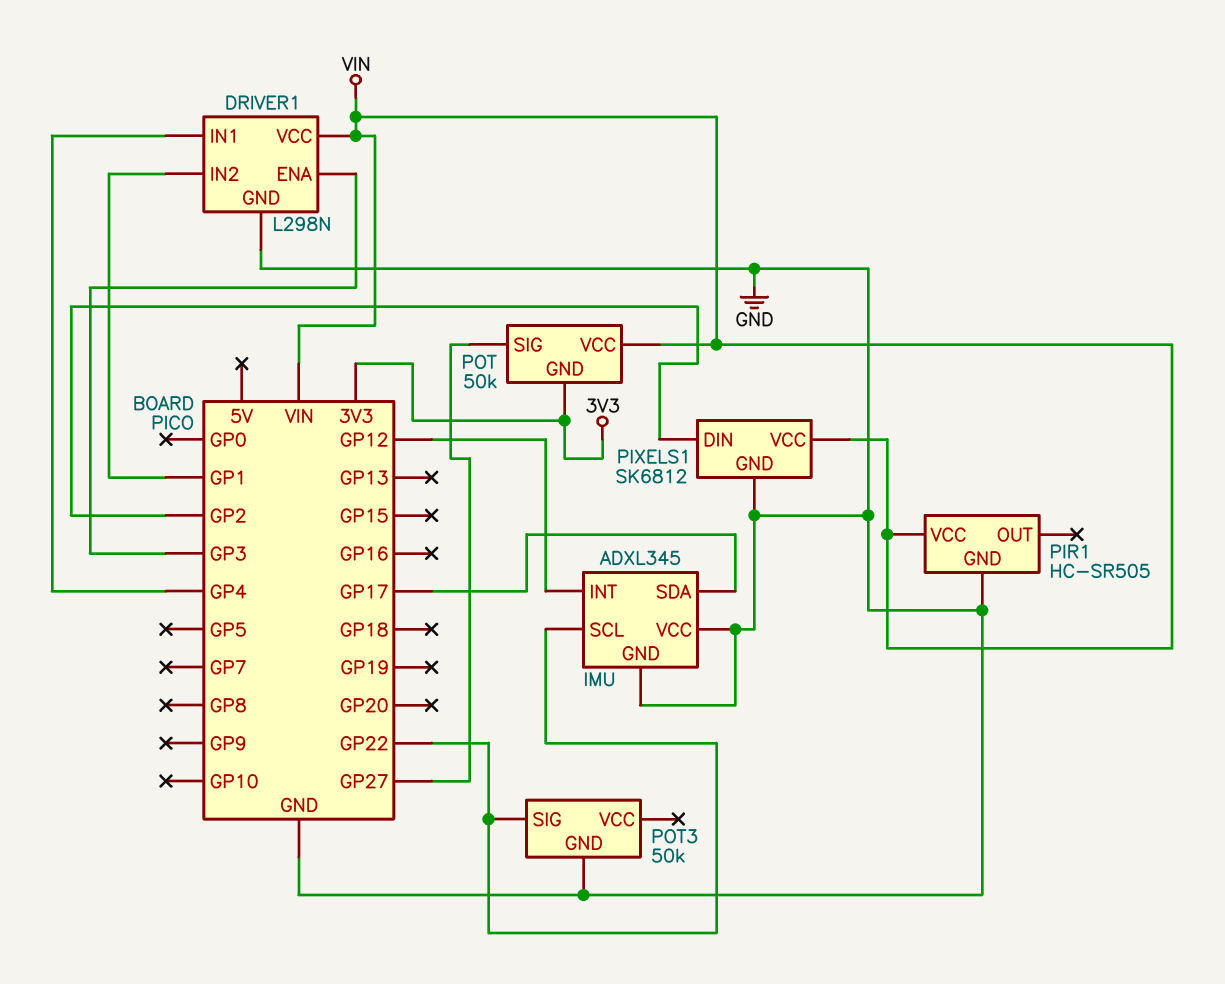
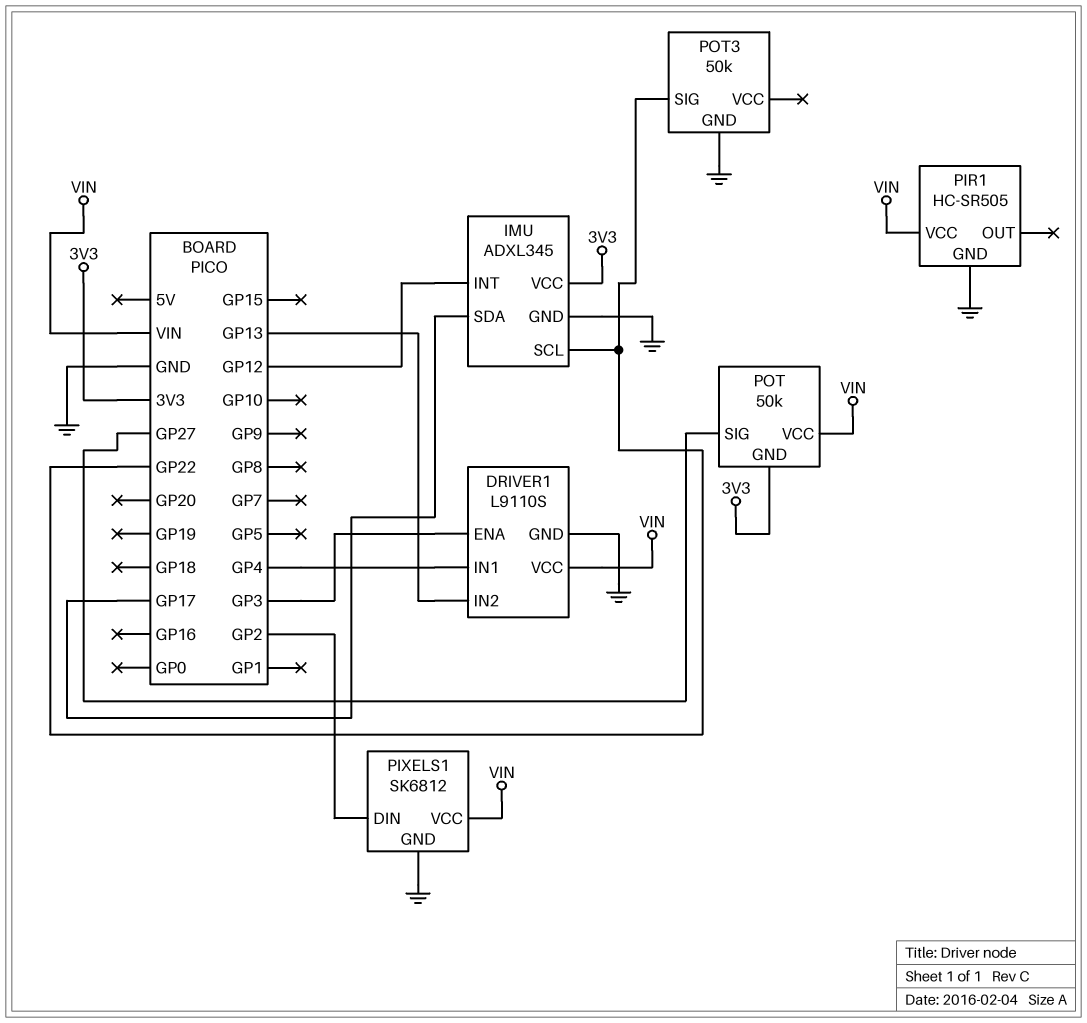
DRIVER1: L298N -> L9110S
DRIVER1 pin IN2: GP1 -> GP13
IMU pin VCC: GND -> 3V3

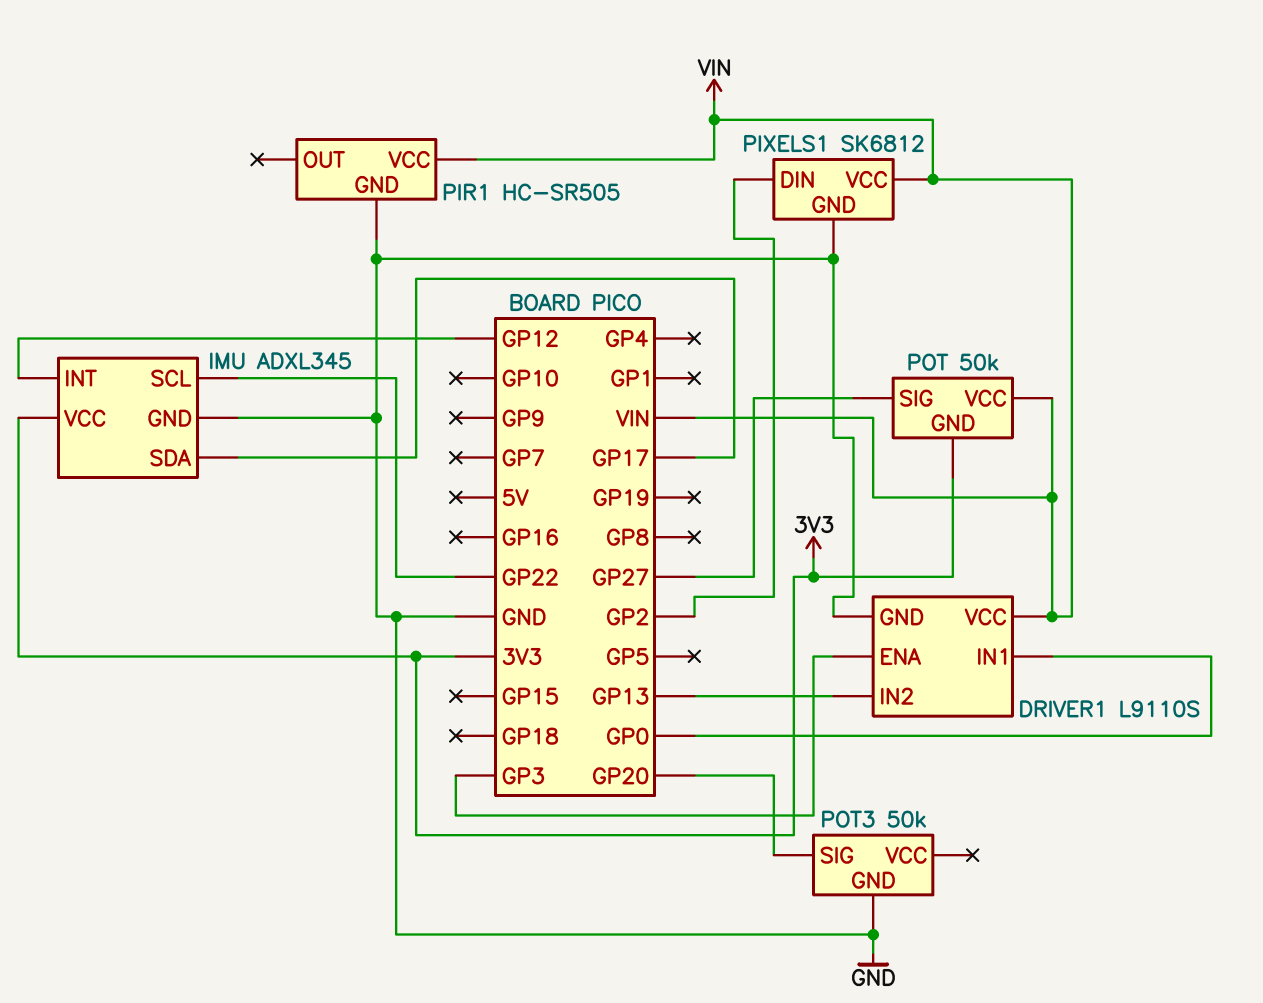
DRIVER1 pin IN1: GP4 -> GP0
POT3 pin SIG: GP22 -> GP20

